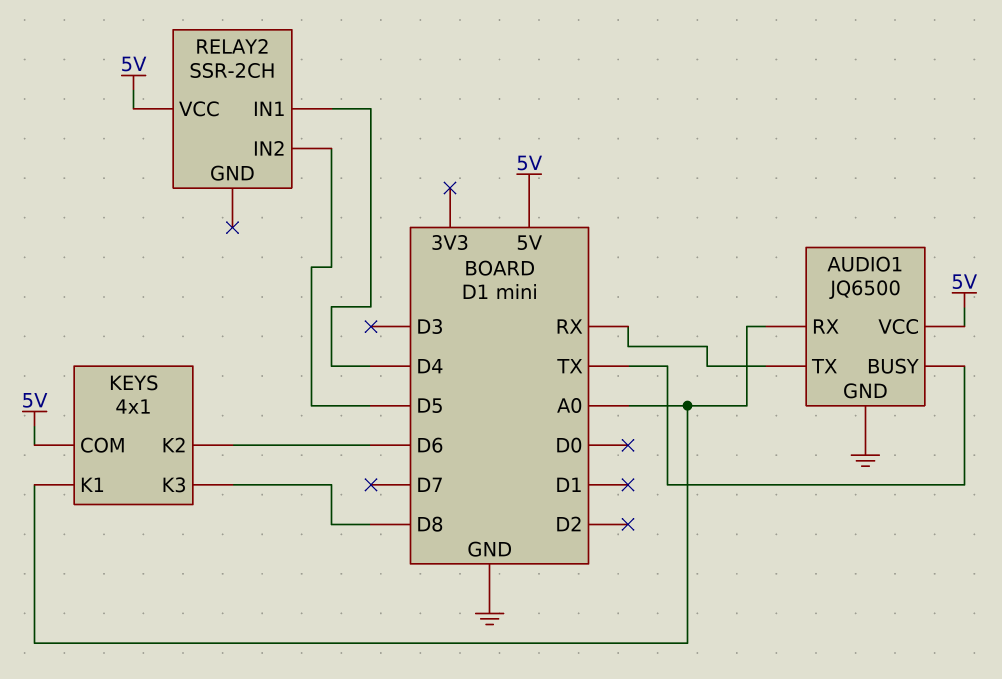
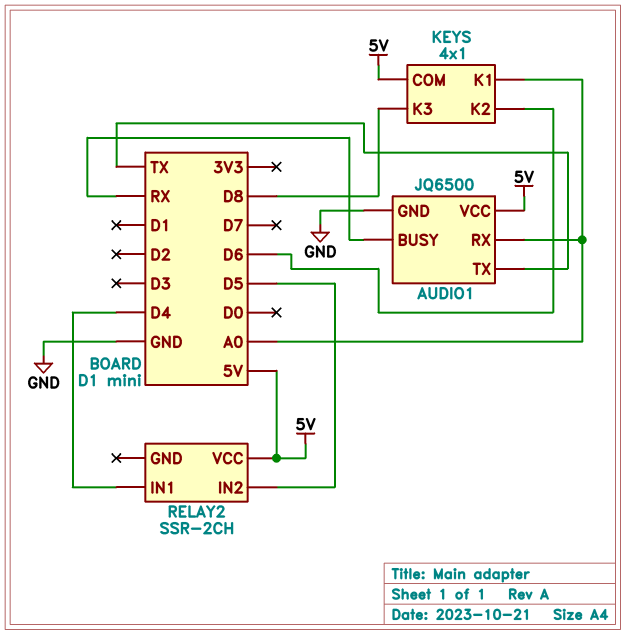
AUDIO1 pin BUSY: TX -> RX
AUDIO1 pin TX: RX -> TX

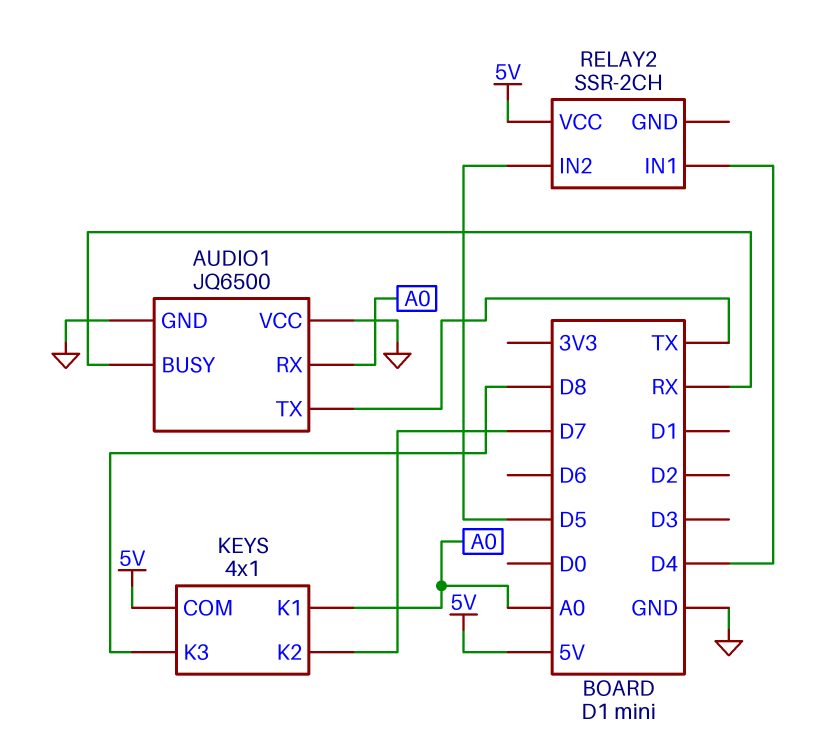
AUDIO1 pin VCC: 5V -> GND
KEYS pin K2: D6 -> D7

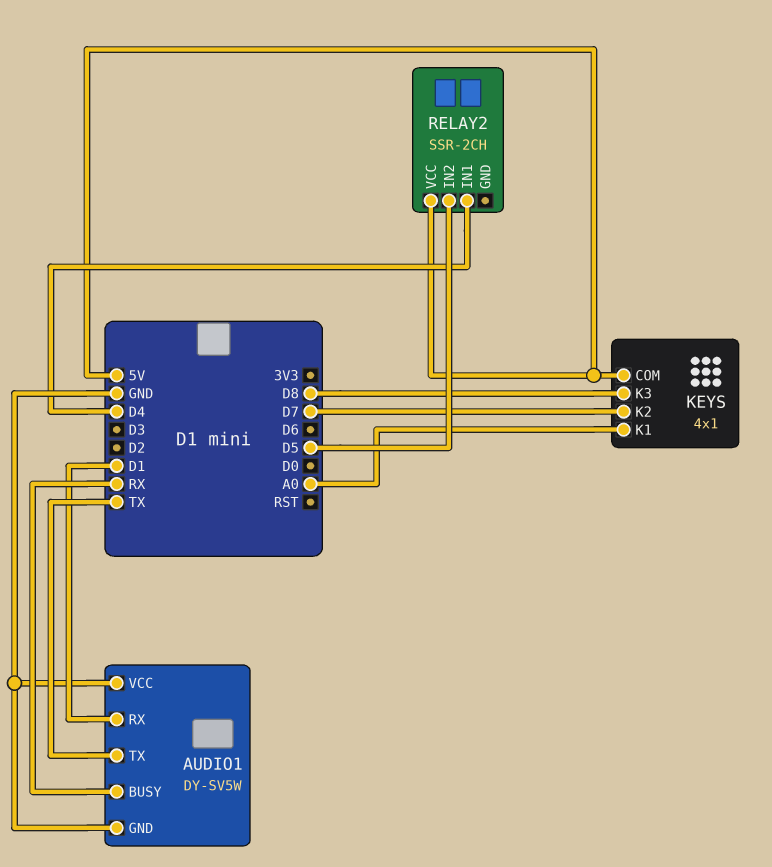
AUDIO1: JQ6500 -> DY-SV5W
AUDIO1 pin RX: A0 -> D1

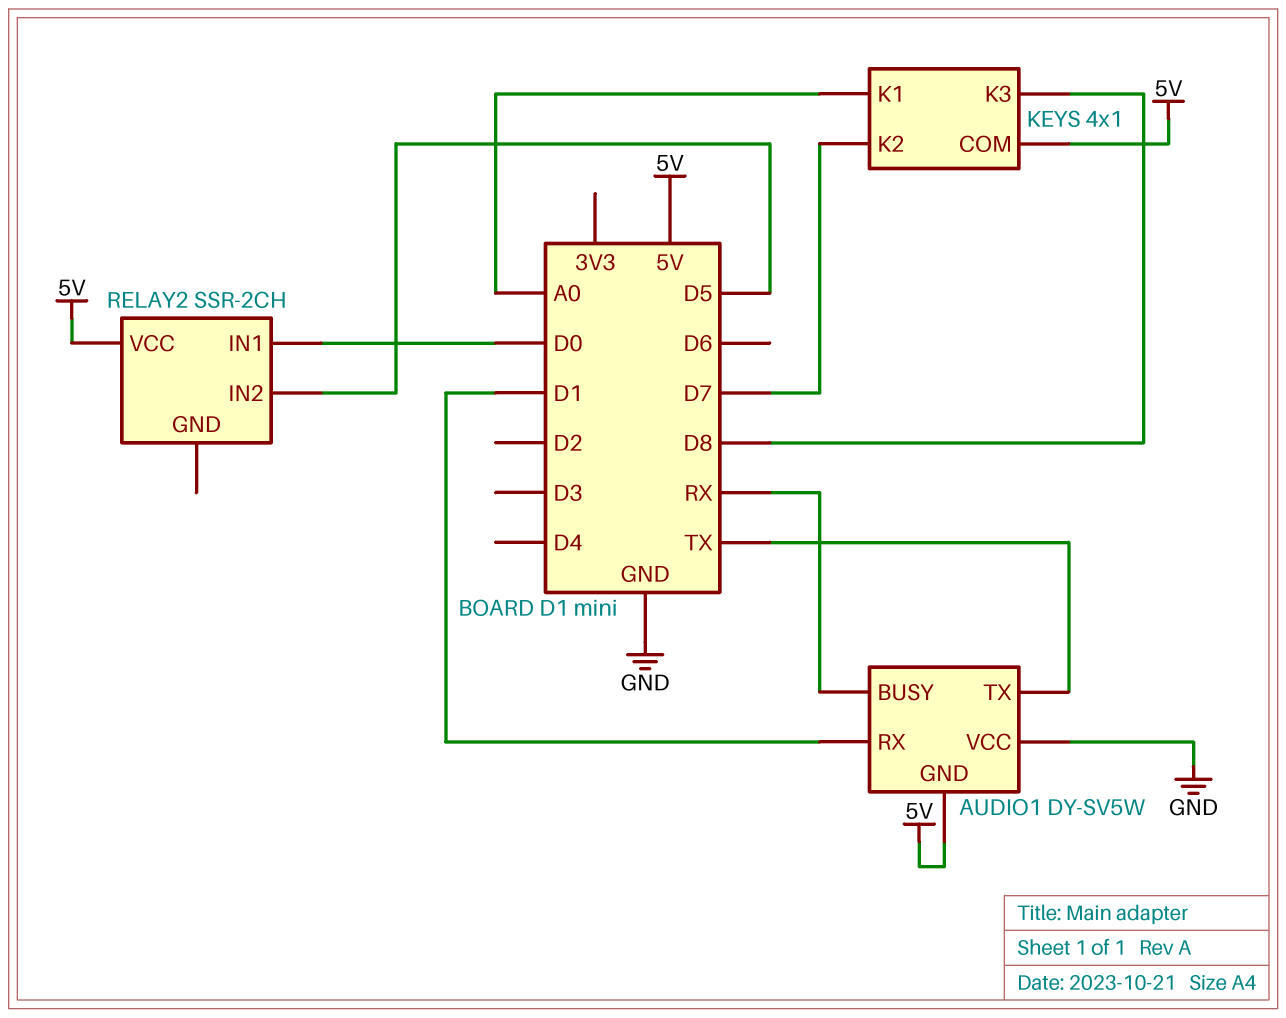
AUDIO1 pin GND: GND -> 5V
RELAY2 pin IN1: D4 -> D0

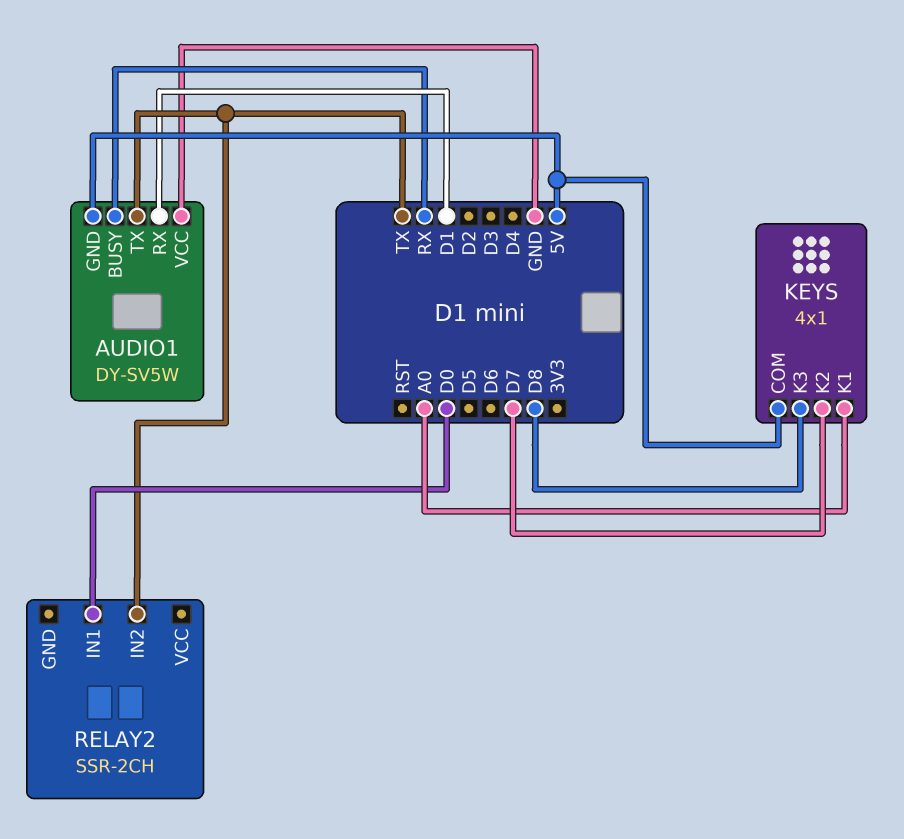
RELAY2 pin IN2: D5 -> TX
RELAY2 pin VCC: 5V -> none

